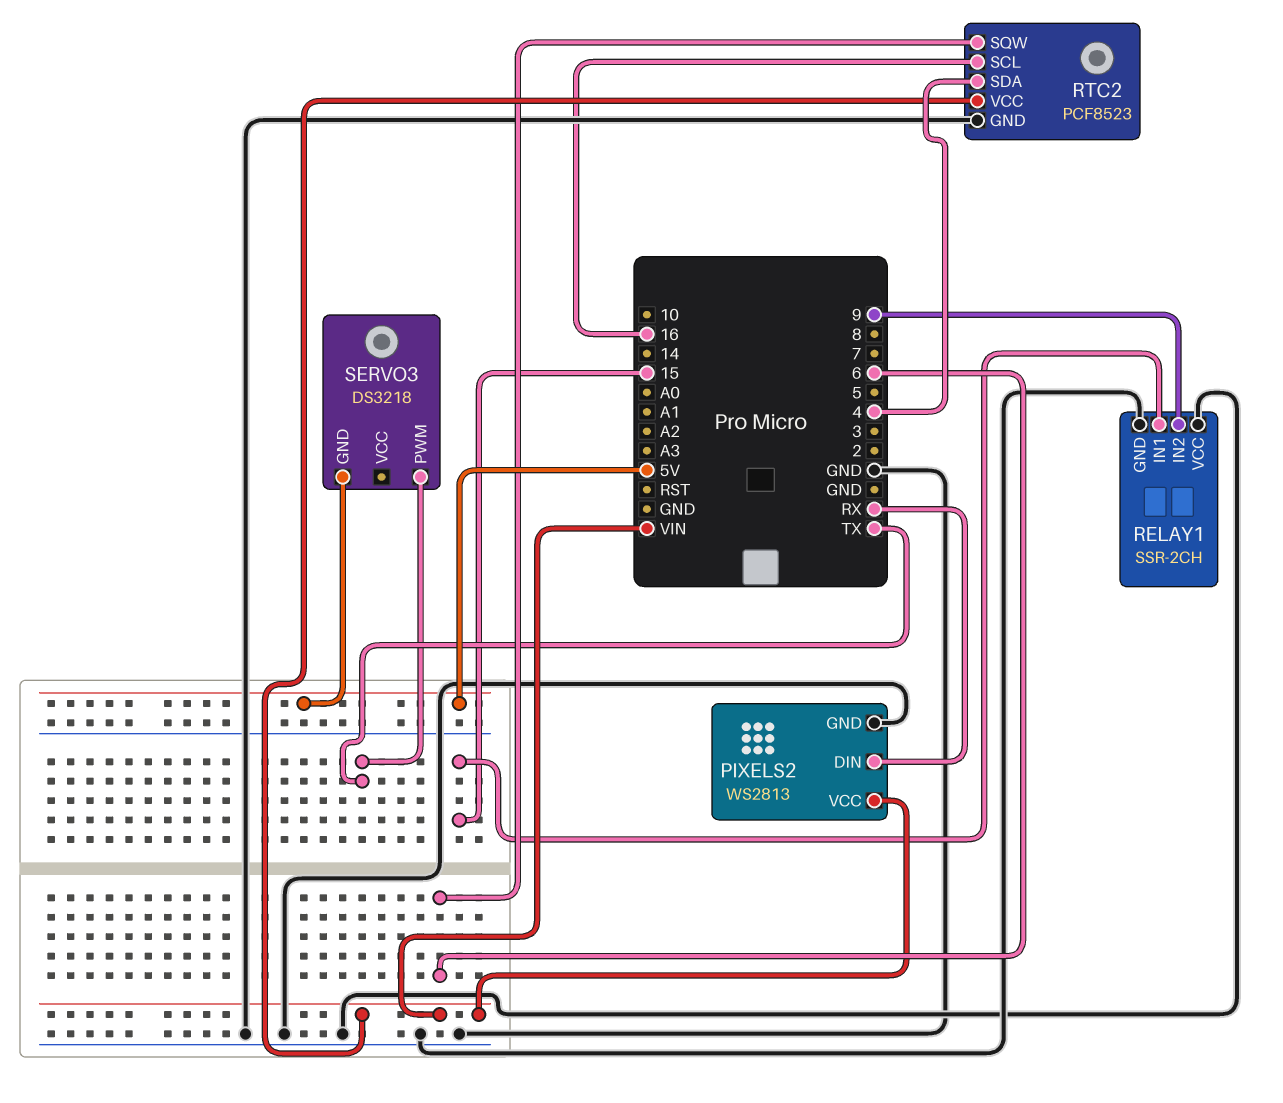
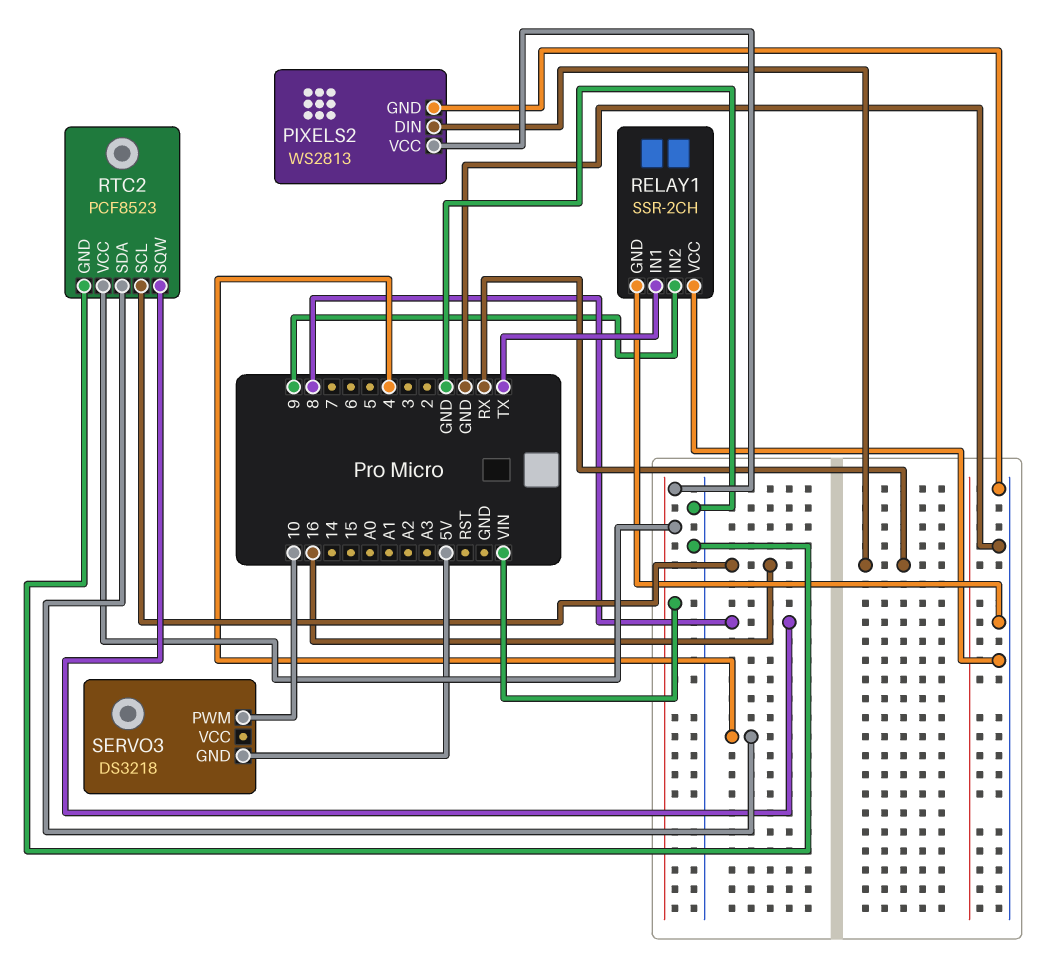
RELAY1 pin IN1: 15 -> TX
RTC2 pin SQW: 6 -> 8
SERVO3 pin PWM: TX -> 10

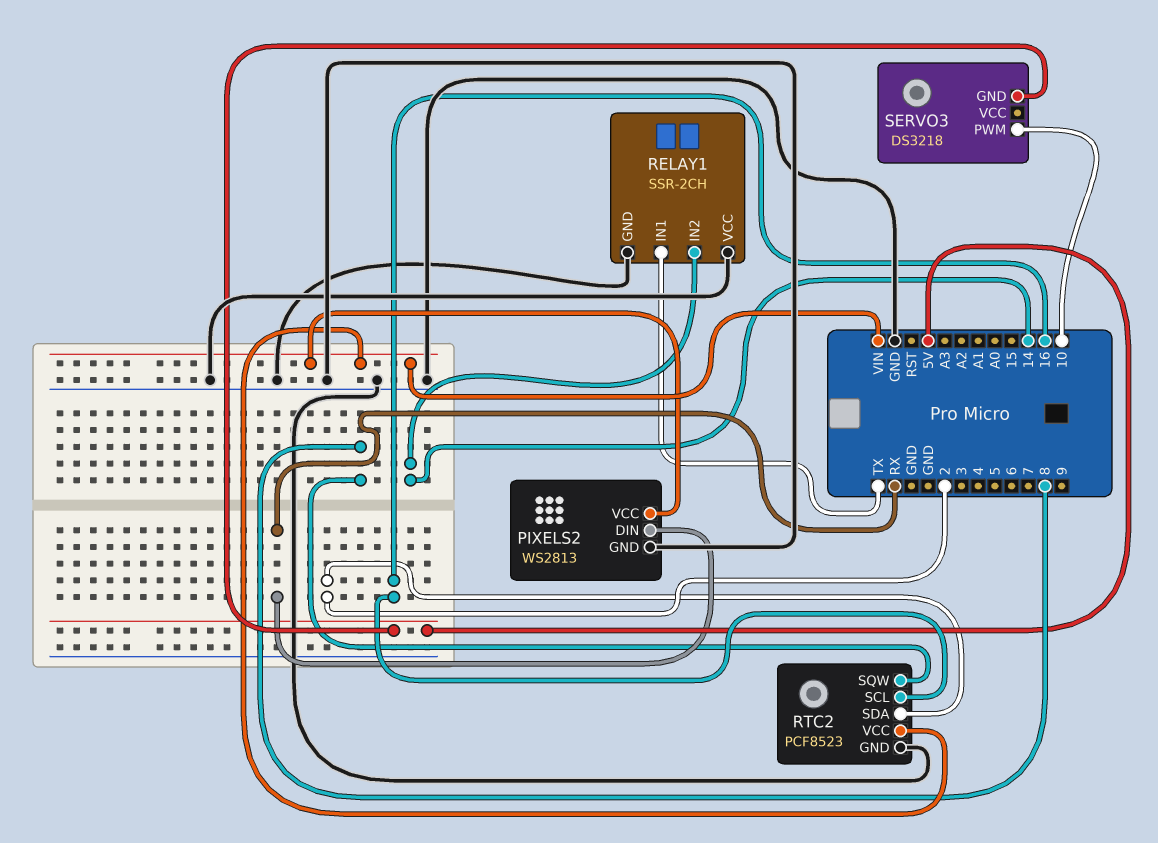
RELAY1 pin IN2: 9 -> 14
RTC2 pin SDA: 4 -> 2

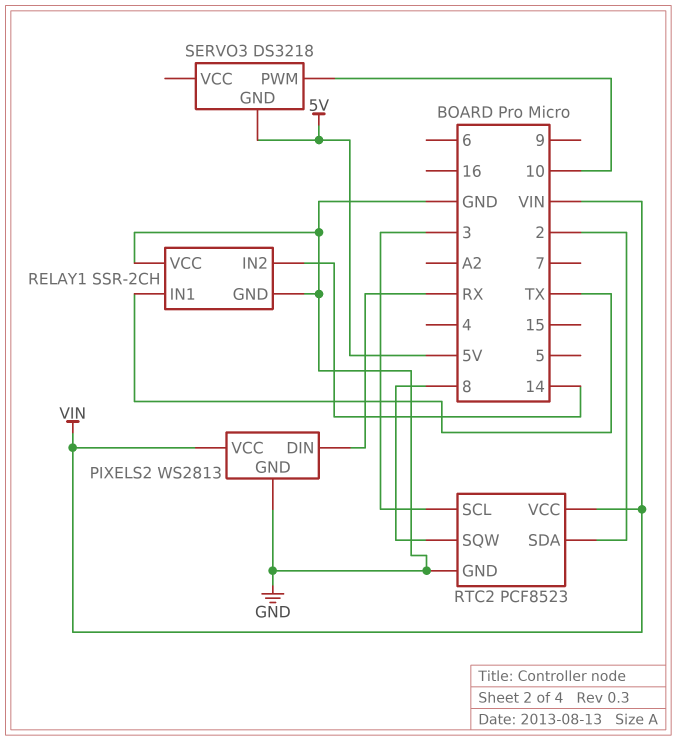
RTC2 pin SCL: 16 -> 3

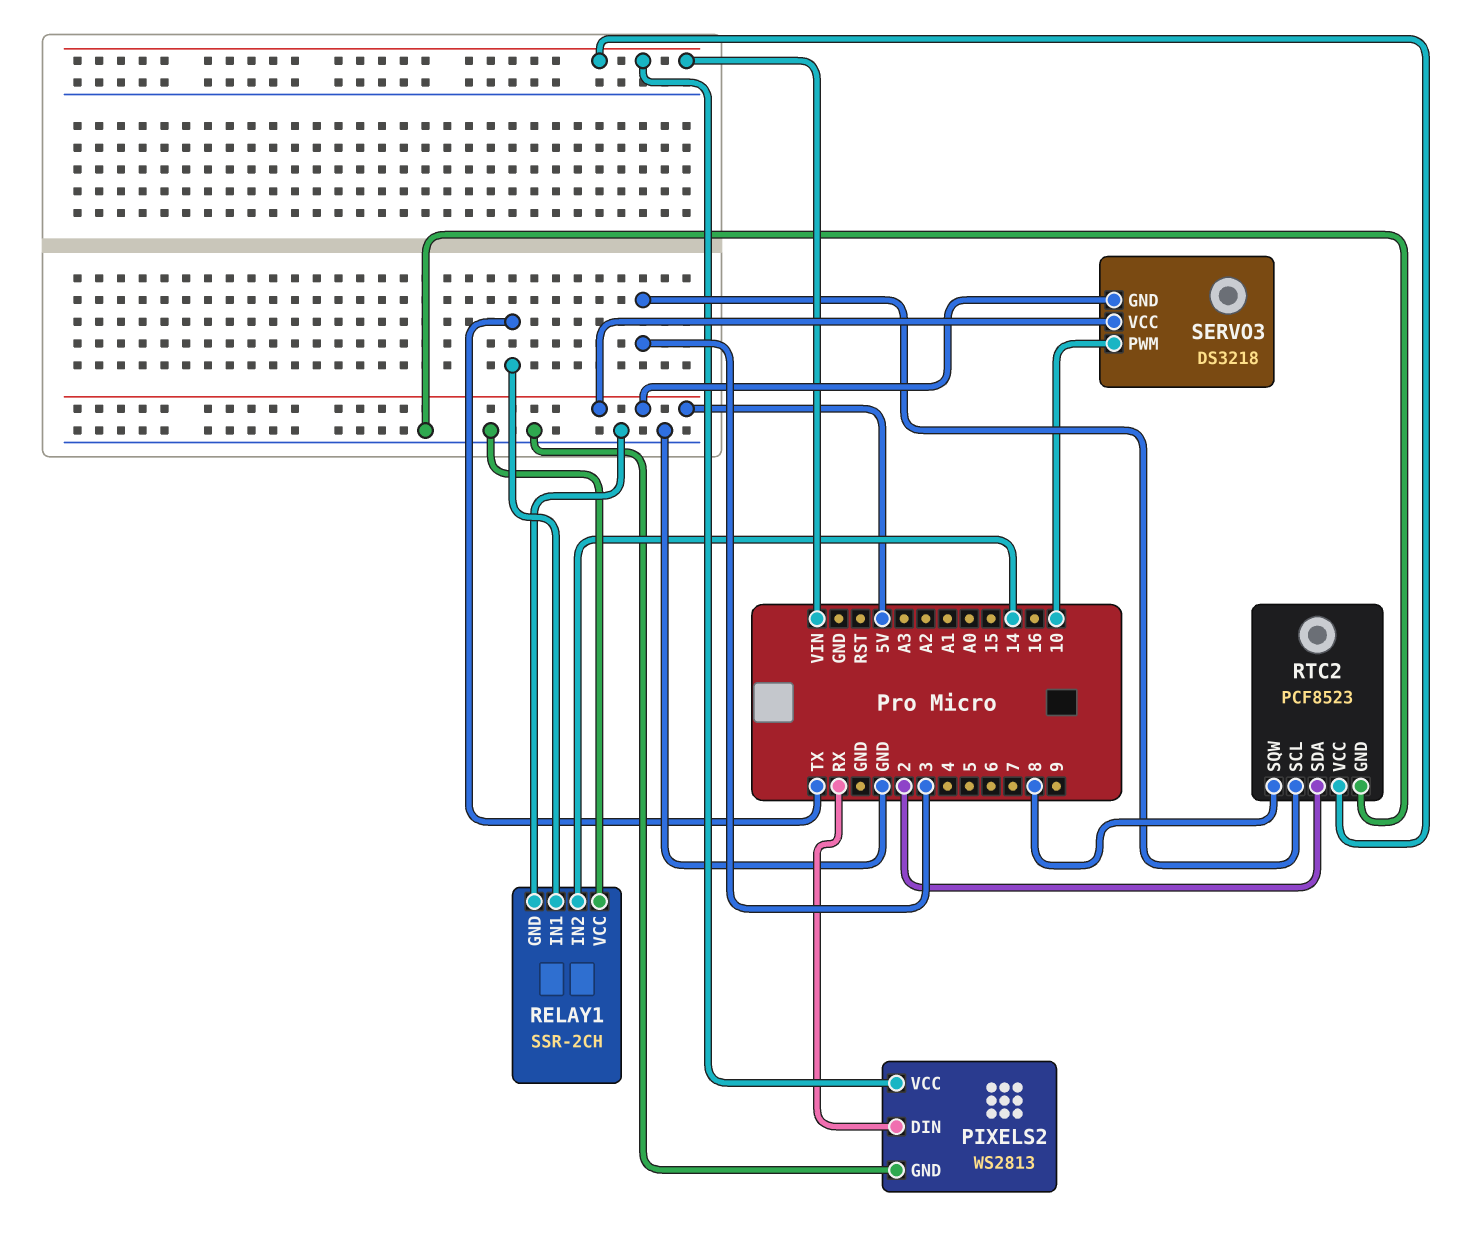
SERVO3 pin VCC: none -> 5V

